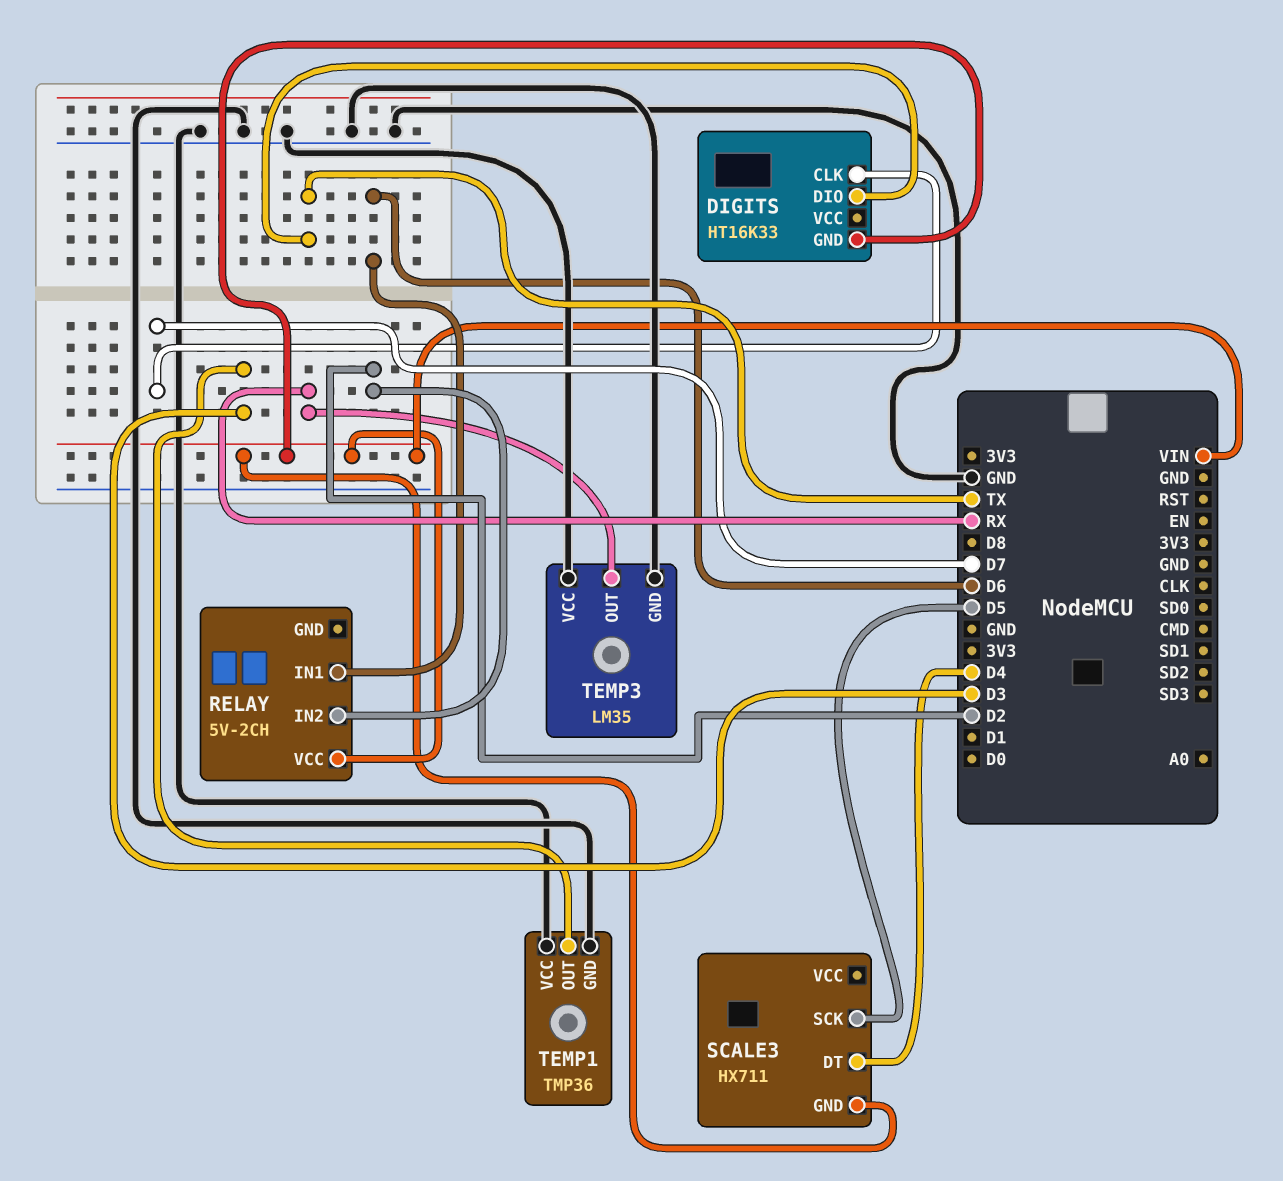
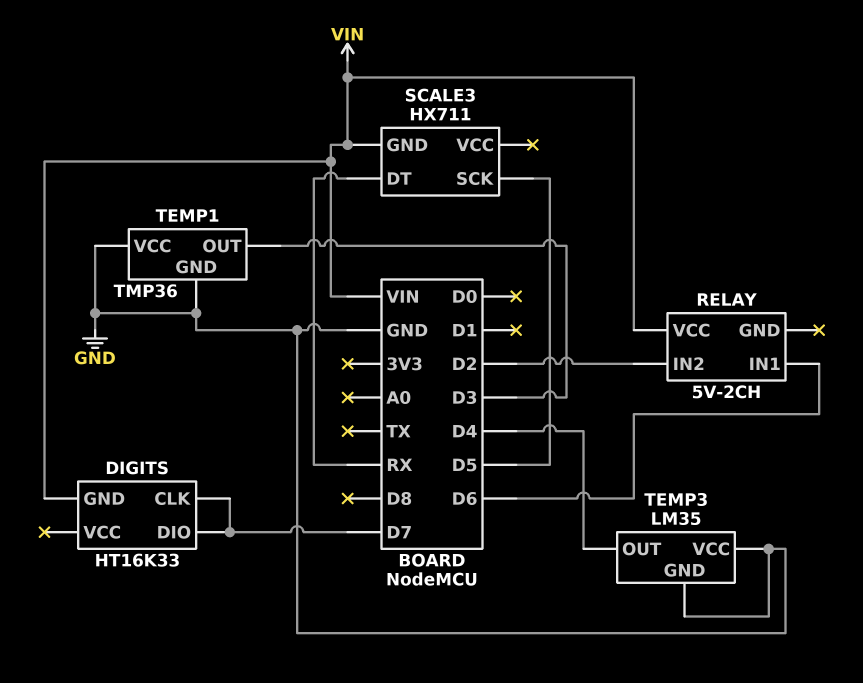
DIGITS pin DIO: TX -> D7
SCALE3 pin DT: D4 -> RX
TEMP3 pin OUT: RX -> D4

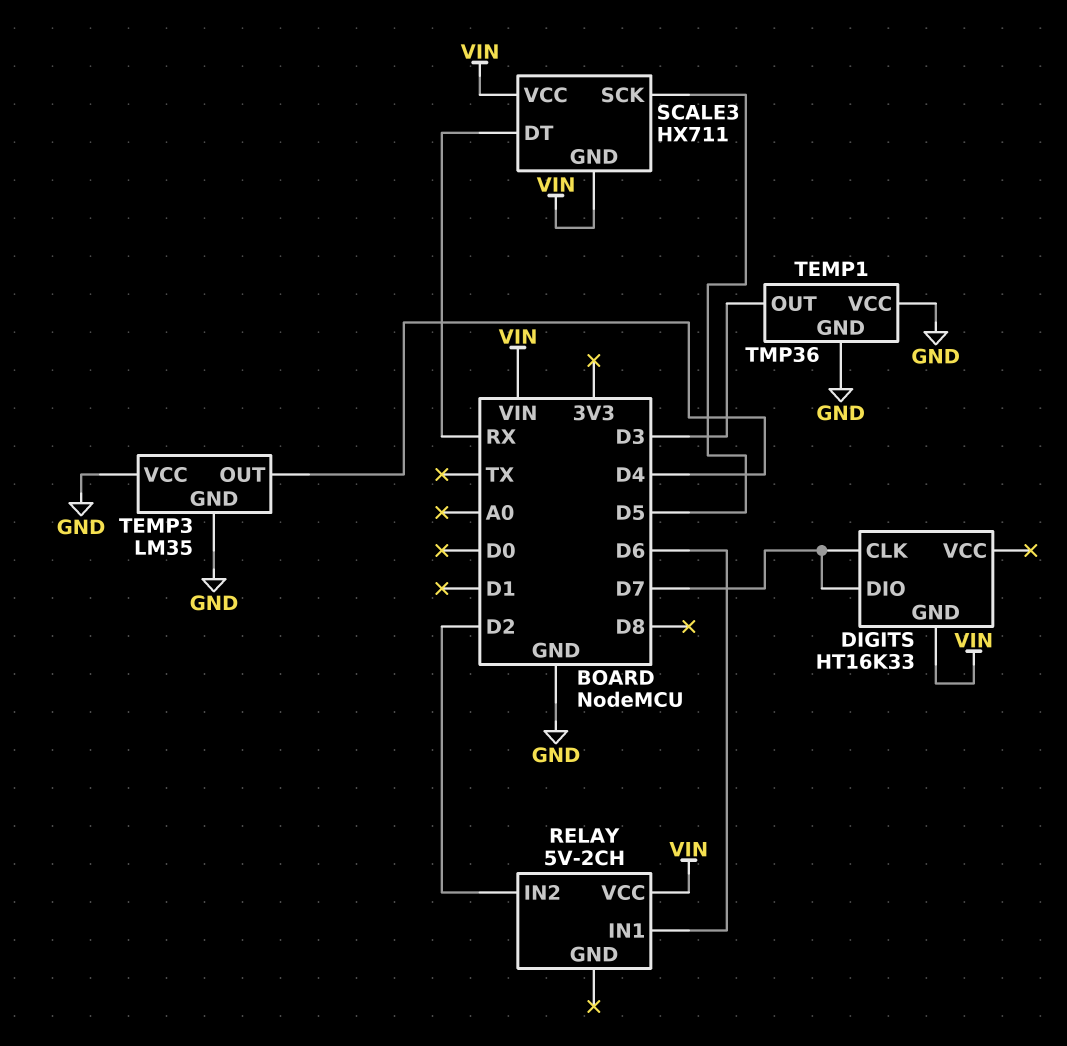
SCALE3 pin VCC: none -> VIN

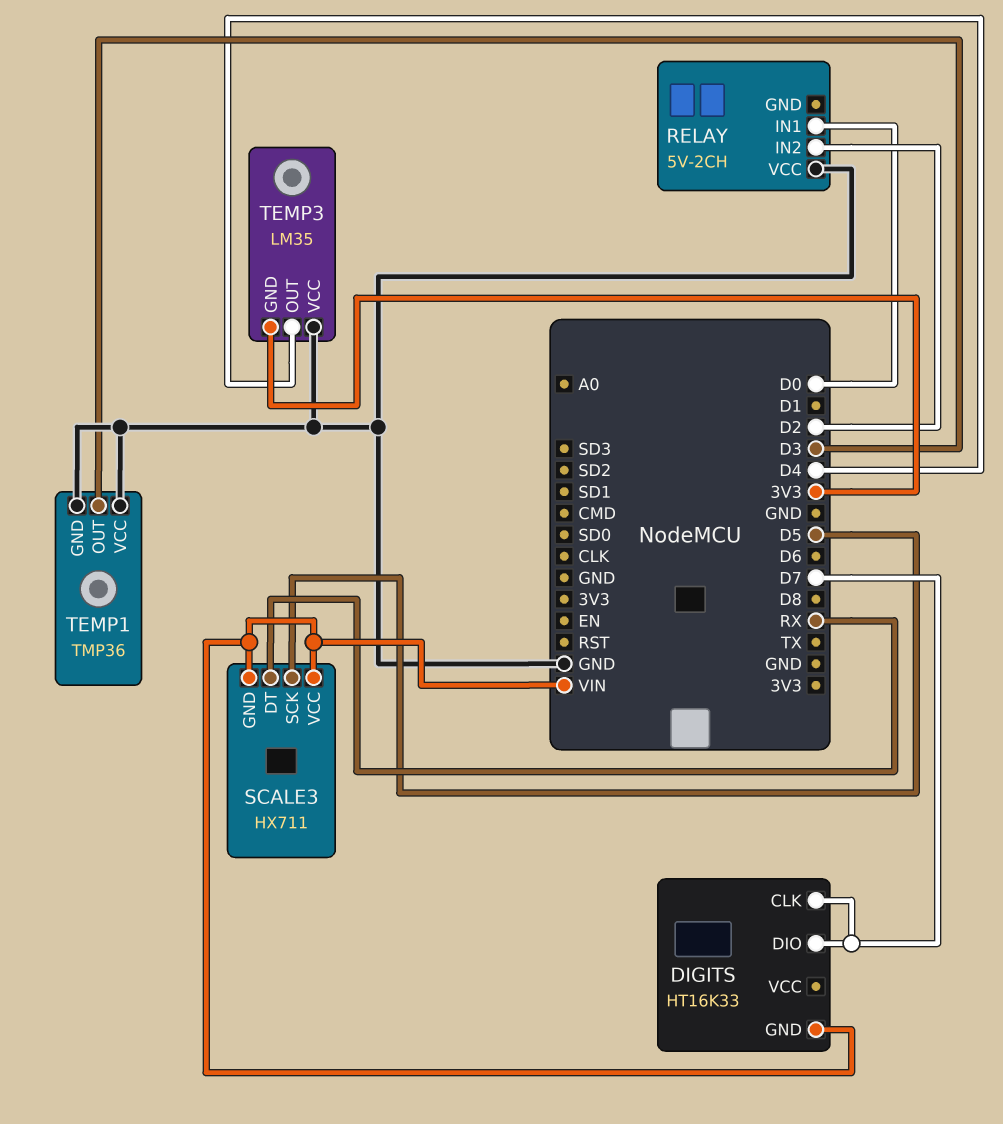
RELAY pin IN1: D6 -> D0
RELAY pin VCC: VIN -> GND
TEMP3 pin GND: GND -> 3V3

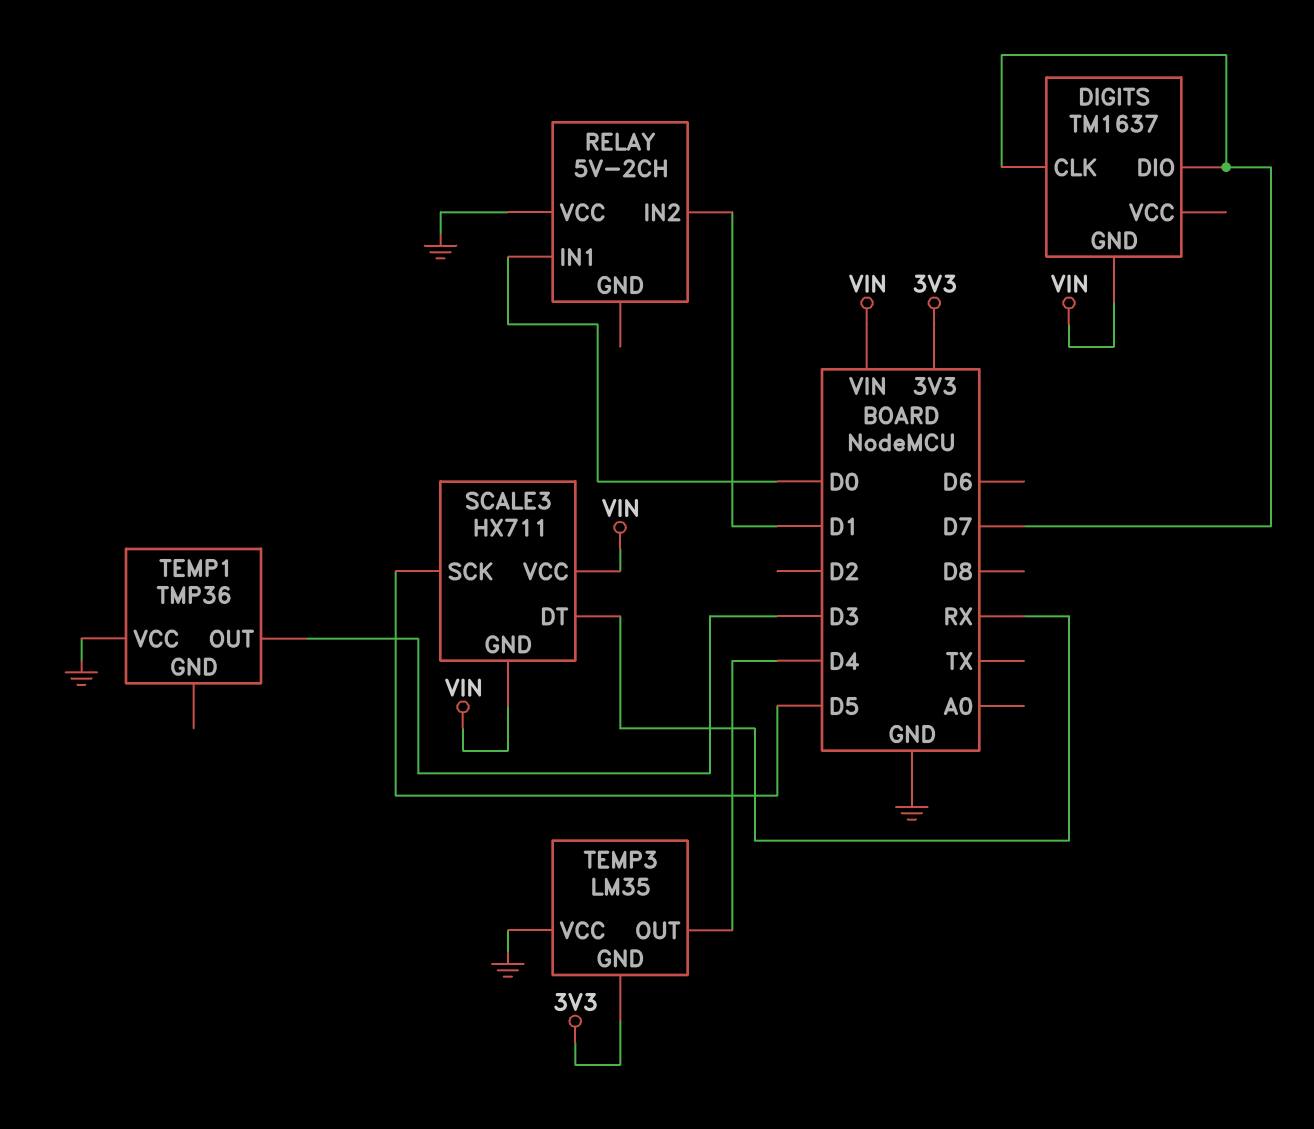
DIGITS: HT16K33 -> TM1637
RELAY pin IN2: D2 -> D1
TEMP1 pin GND: GND -> none

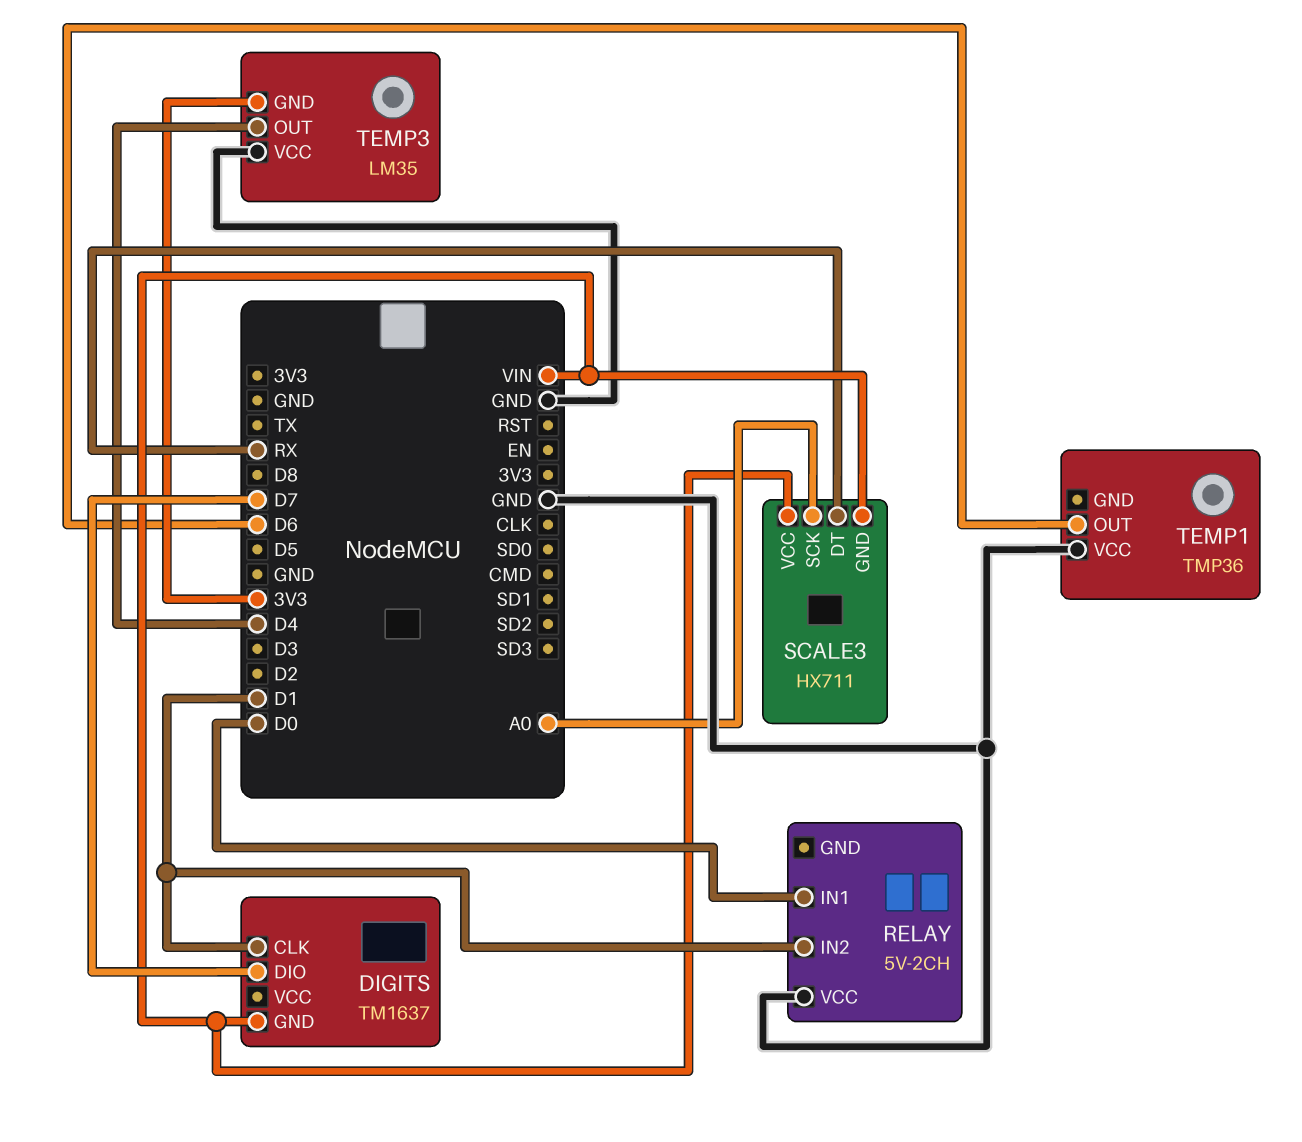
DIGITS pin CLK: D7 -> D1
SCALE3 pin SCK: D5 -> A0
TEMP1 pin OUT: D3 -> D6

